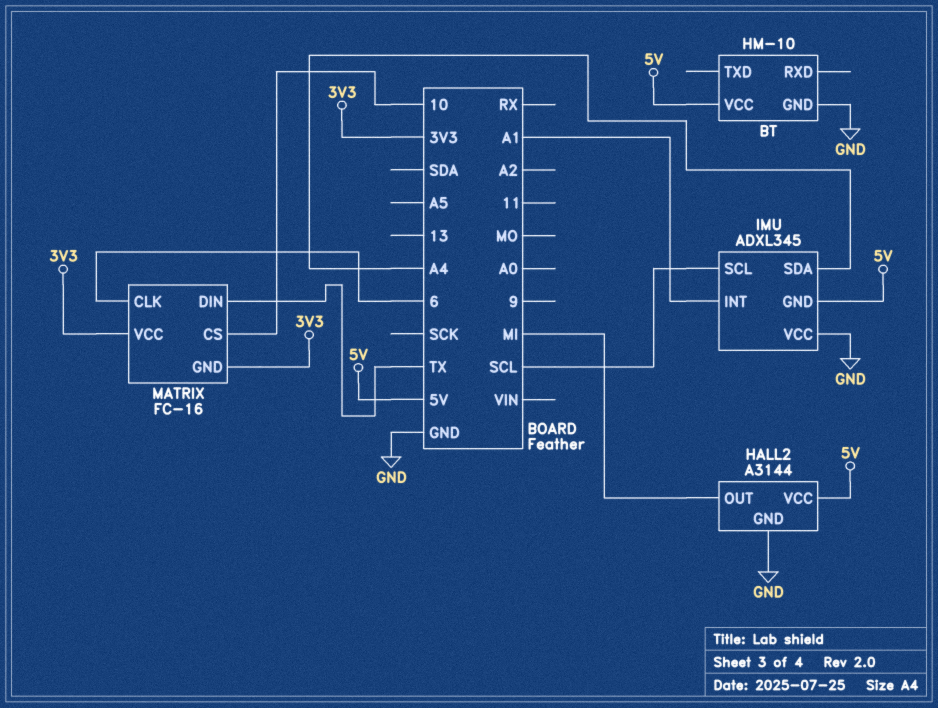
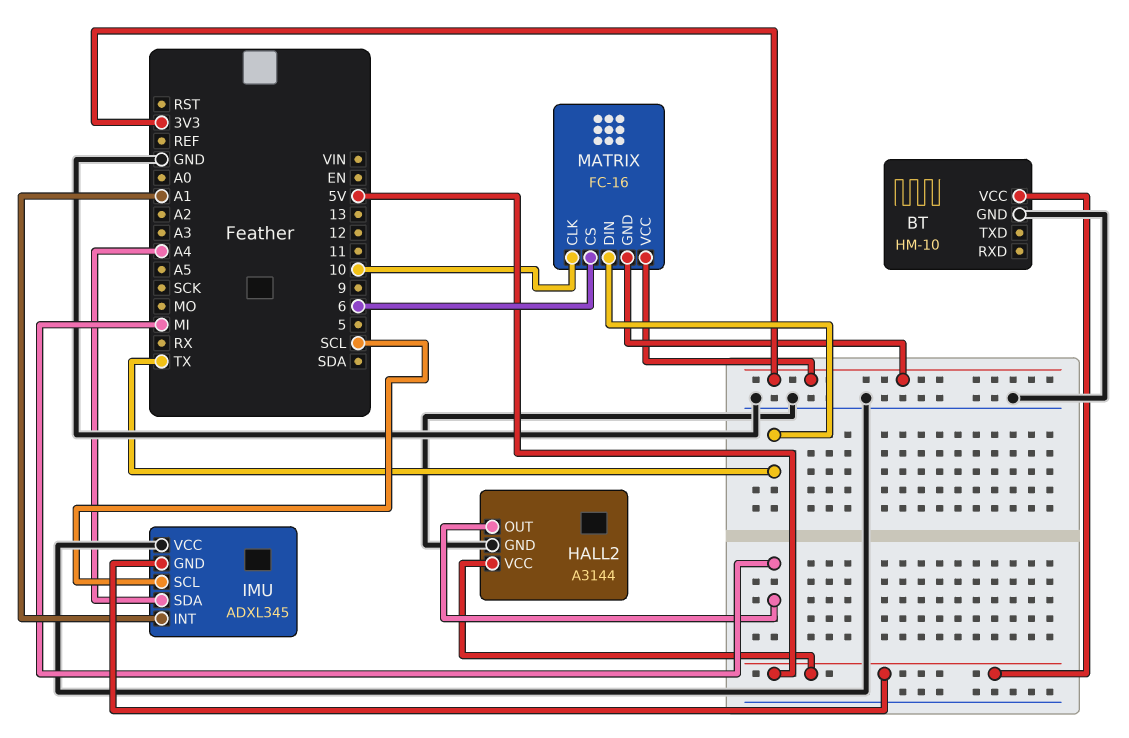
MATRIX pin CLK: 6 -> 10
MATRIX pin CS: 10 -> 6

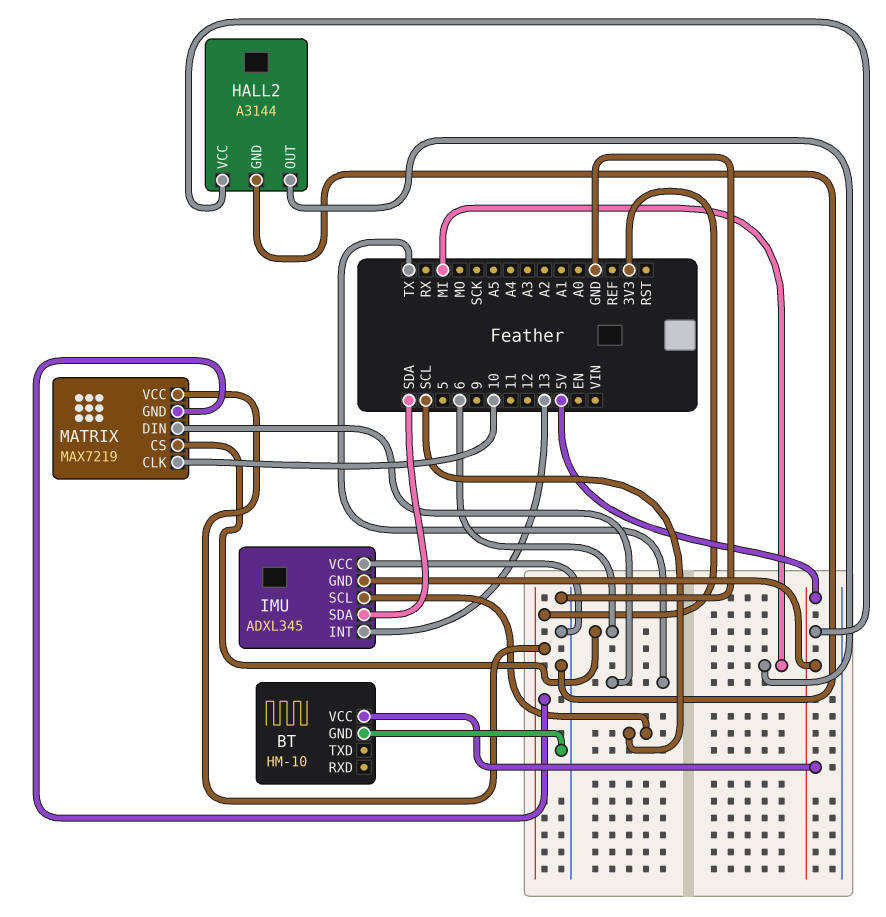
IMU pin INT: A1 -> 13
IMU pin SDA: A4 -> SDA
MATRIX: FC-16 -> MAX7219

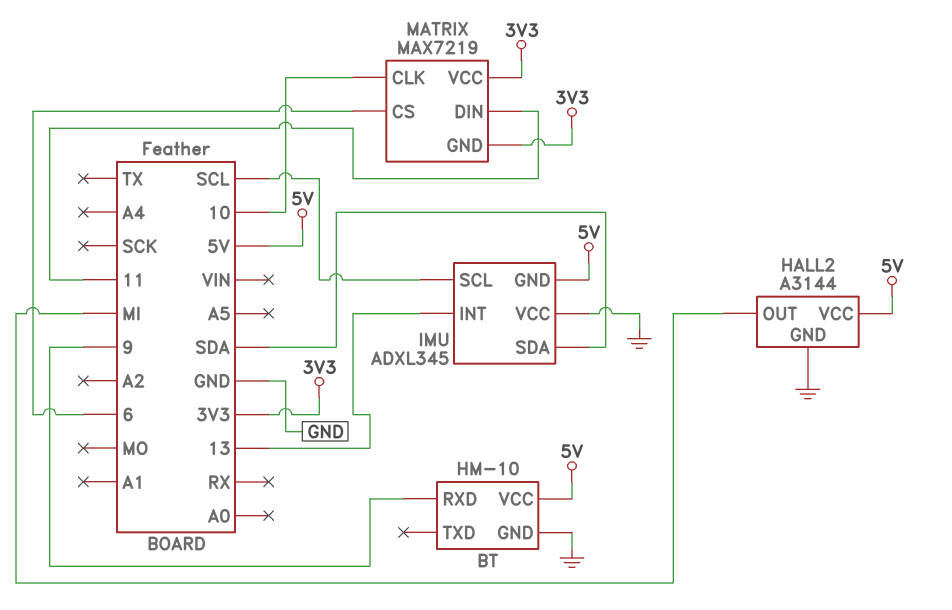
BT pin RXD: none -> 9
MATRIX pin DIN: TX -> 11

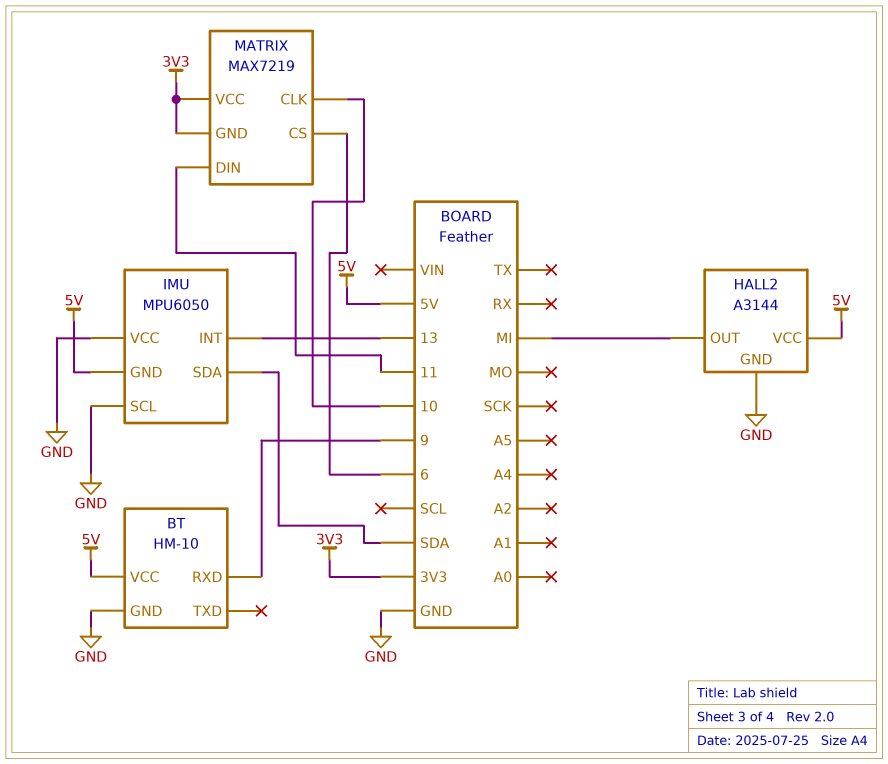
IMU: ADXL345 -> MPU6050
IMU pin SCL: SCL -> GND

